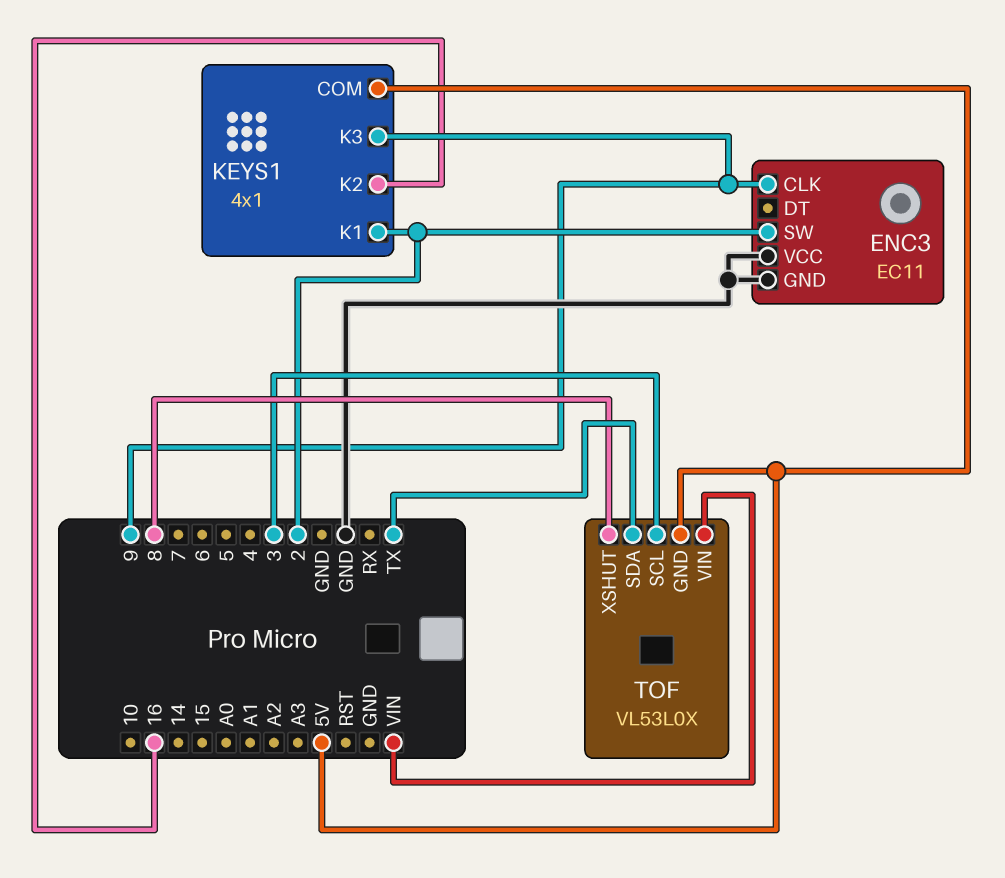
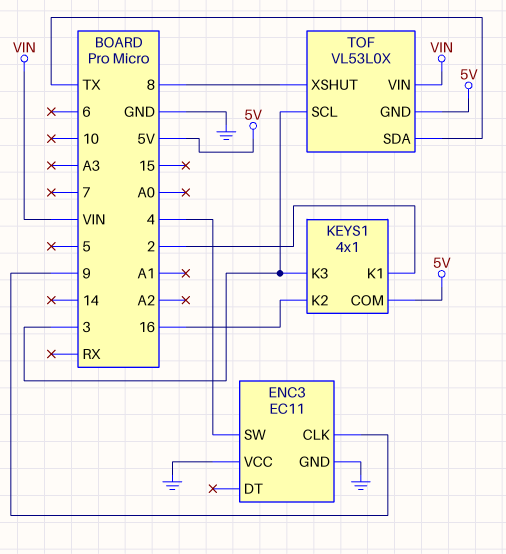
ENC3 pin SW: 2 -> 4
KEYS1 pin K3: 9 -> 3

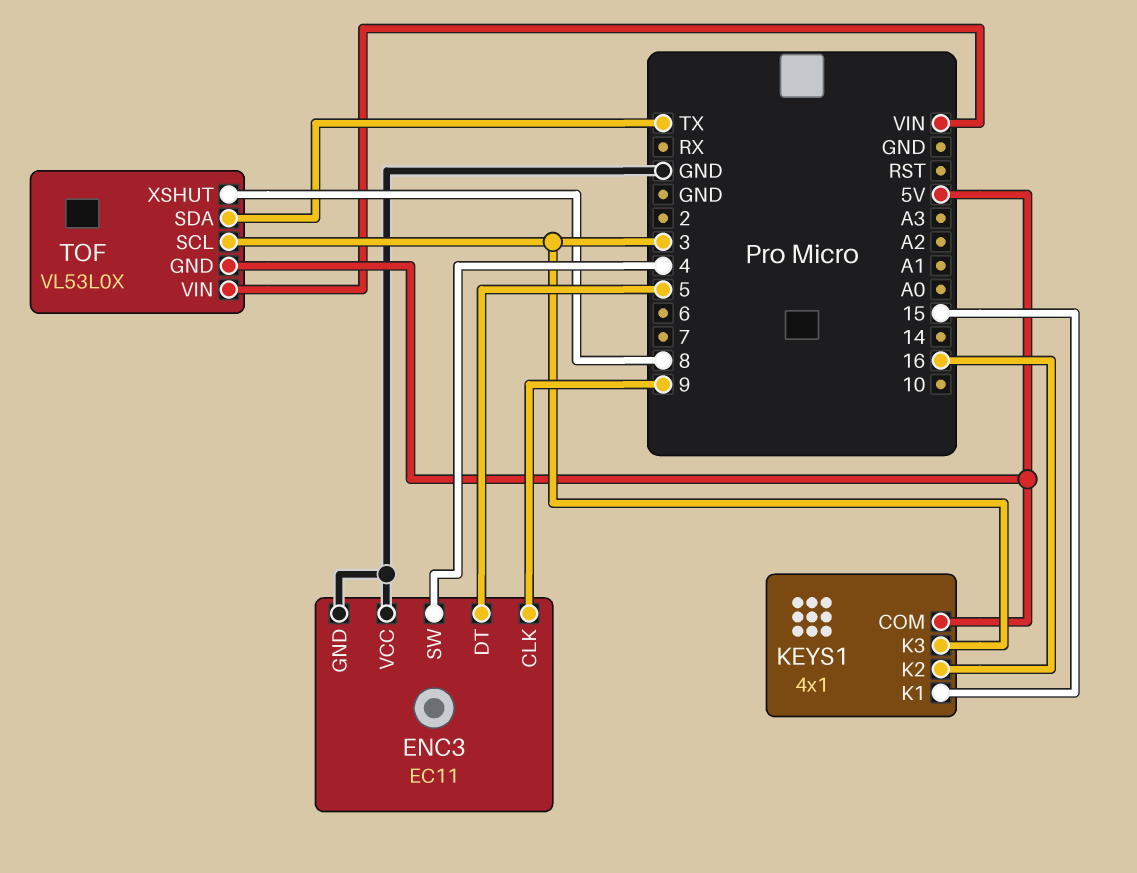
ENC3 pin DT: none -> 5
KEYS1 pin K1: 2 -> 15

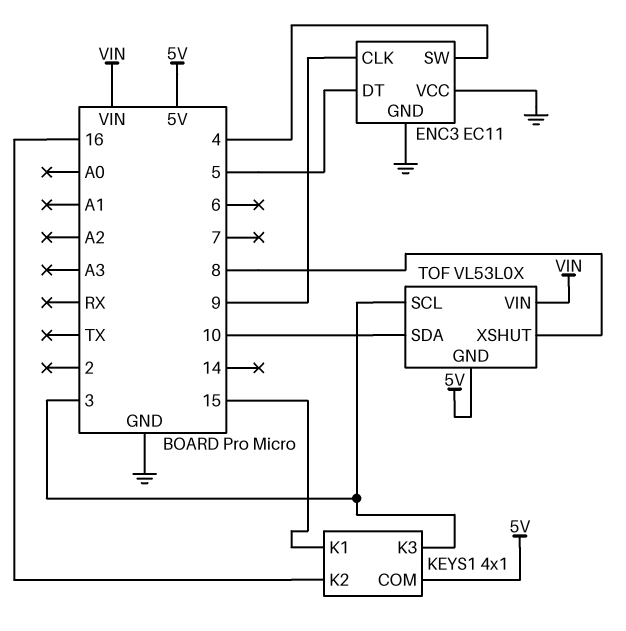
TOF pin SDA: TX -> 10

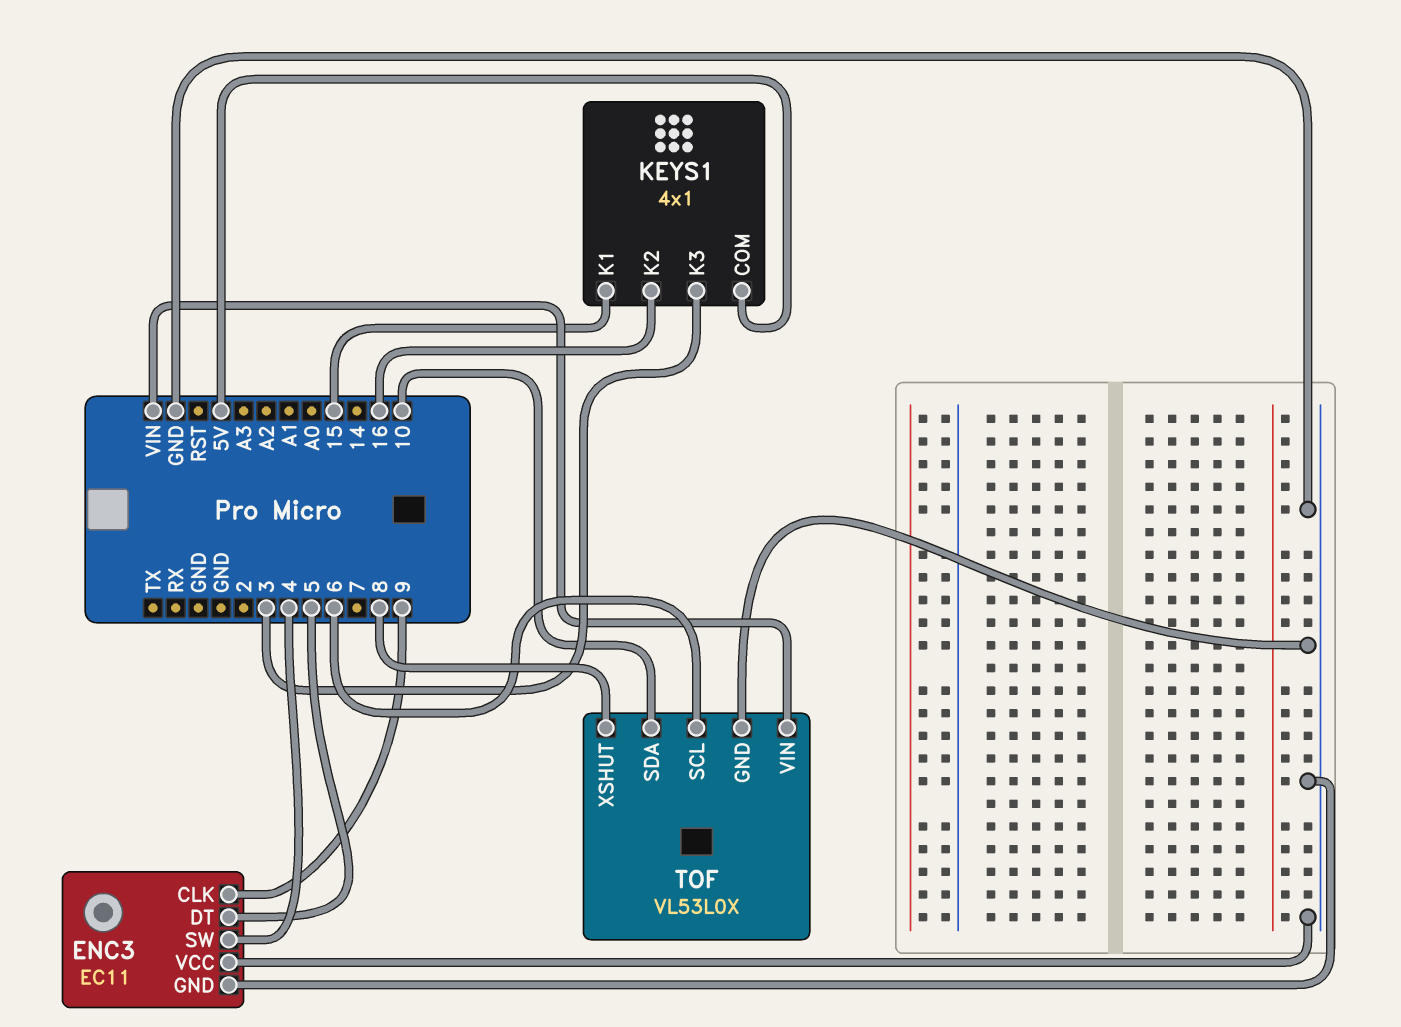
TOF pin GND: 5V -> GND
TOF pin SCL: 3 -> 6

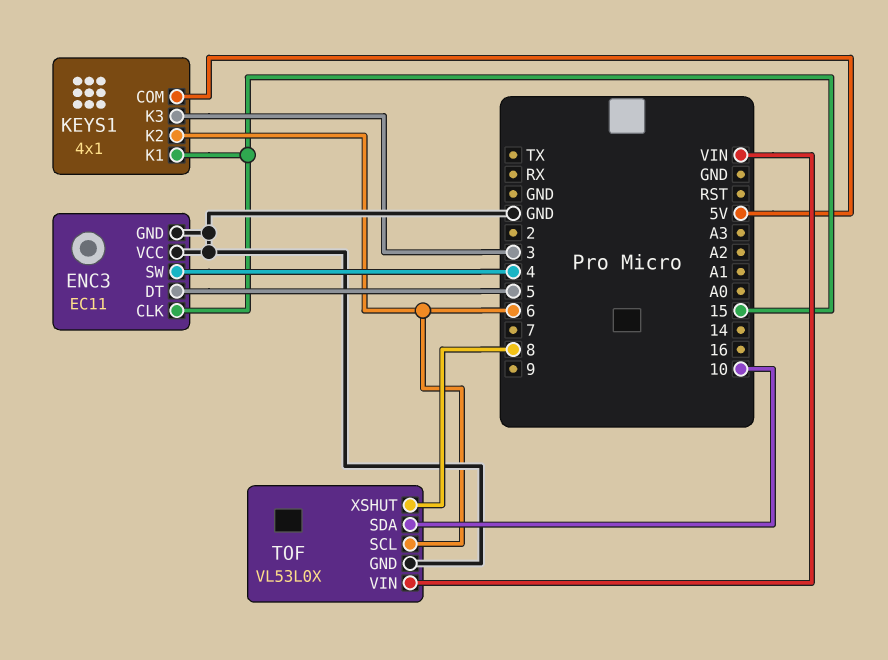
ENC3 pin CLK: 9 -> 15
KEYS1 pin K2: 16 -> 6

